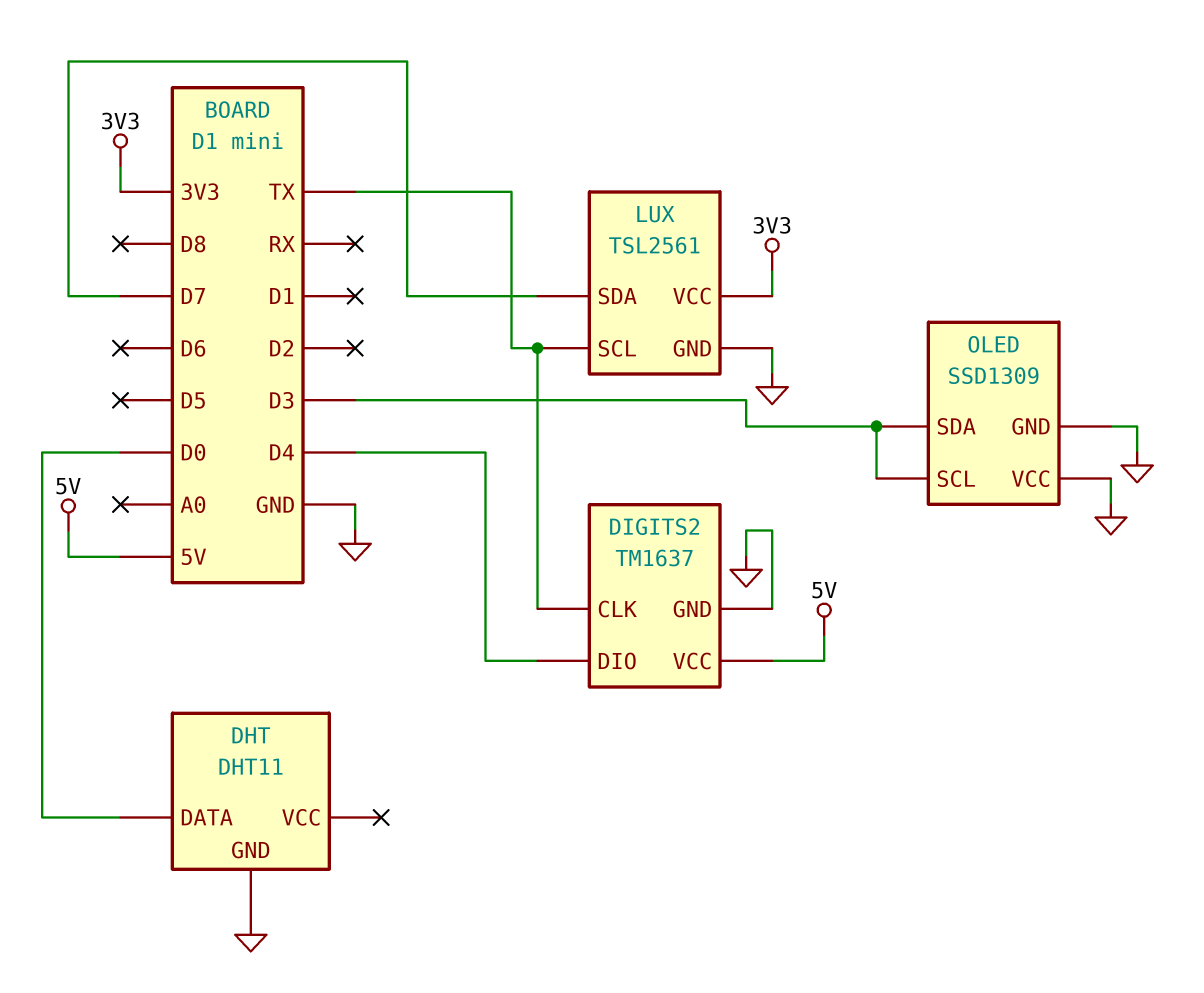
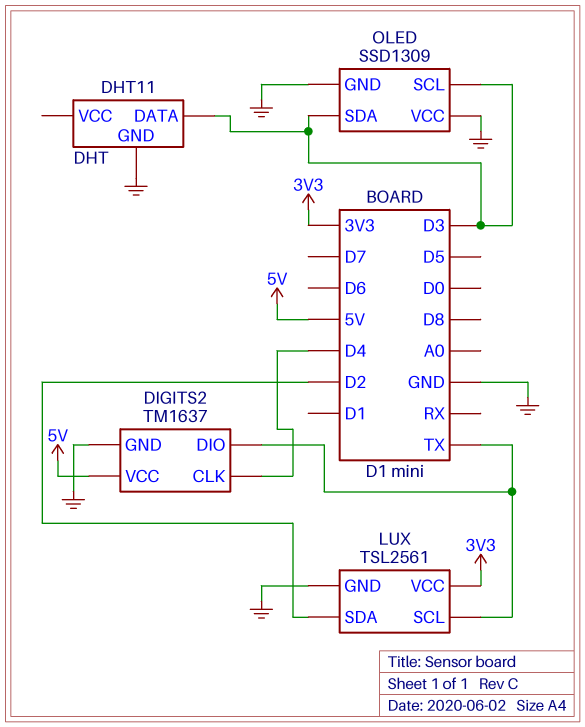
DHT pin DATA: D0 -> D3
DIGITS2 pin CLK: TX -> D4
DIGITS2 pin DIO: D4 -> TX
LUX pin SDA: D7 -> D2

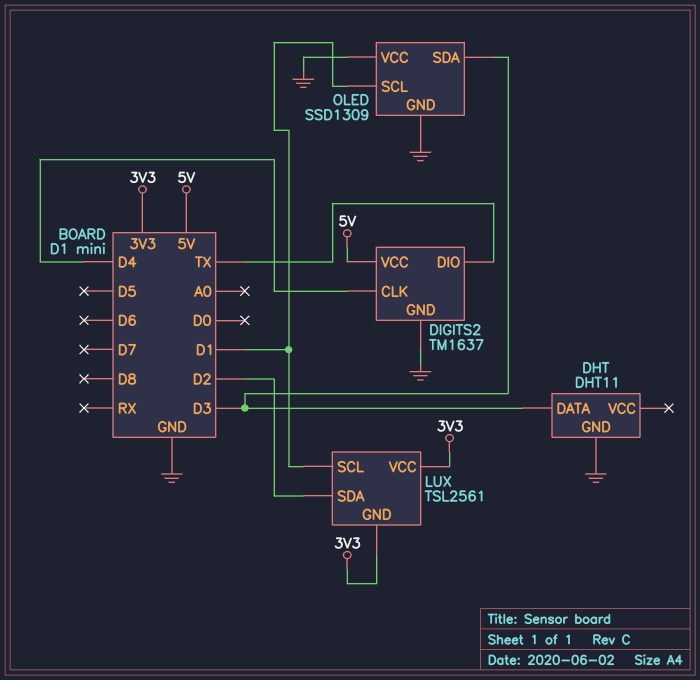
LUX pin GND: GND -> 3V3
LUX pin SCL: TX -> D1
OLED pin SCL: D3 -> D1

